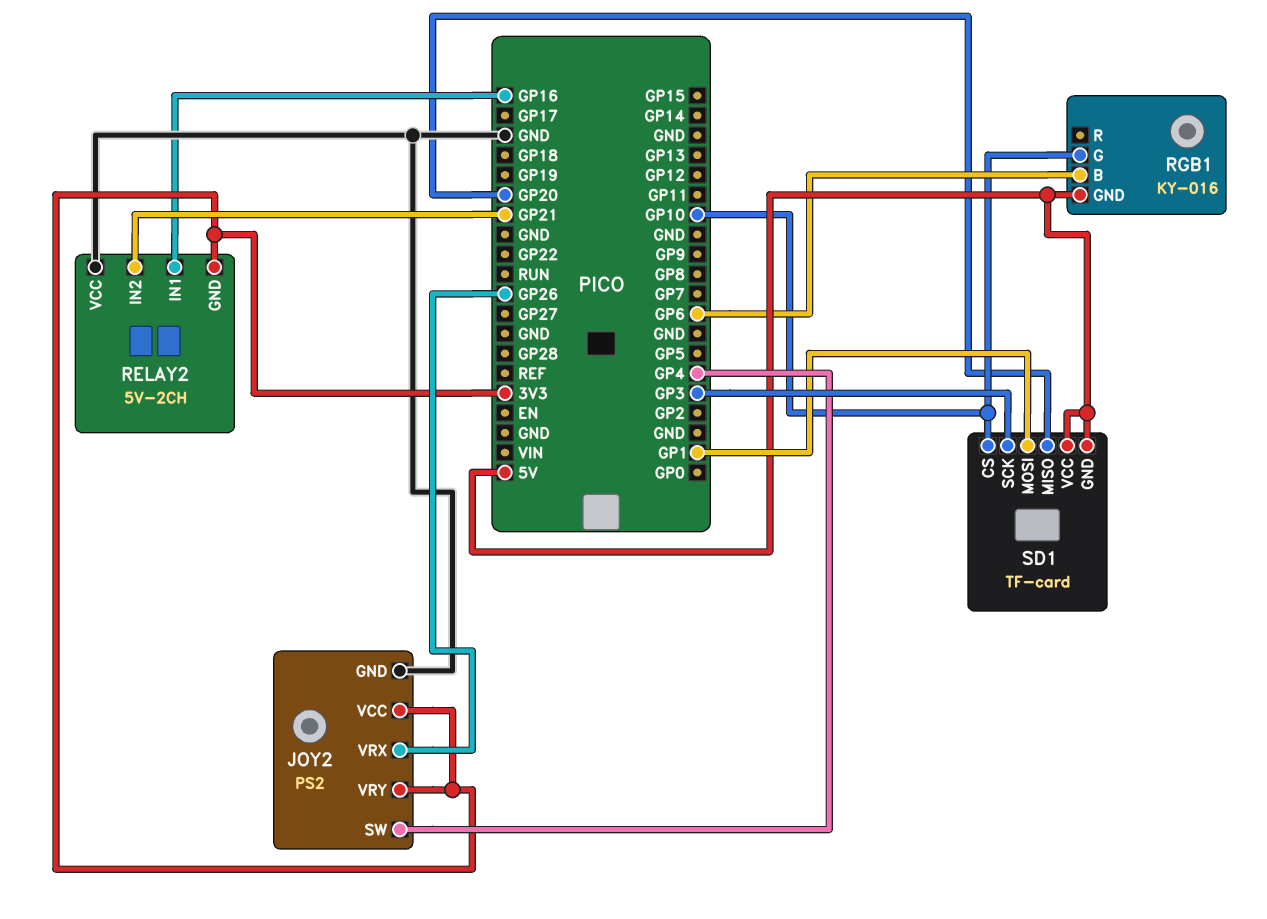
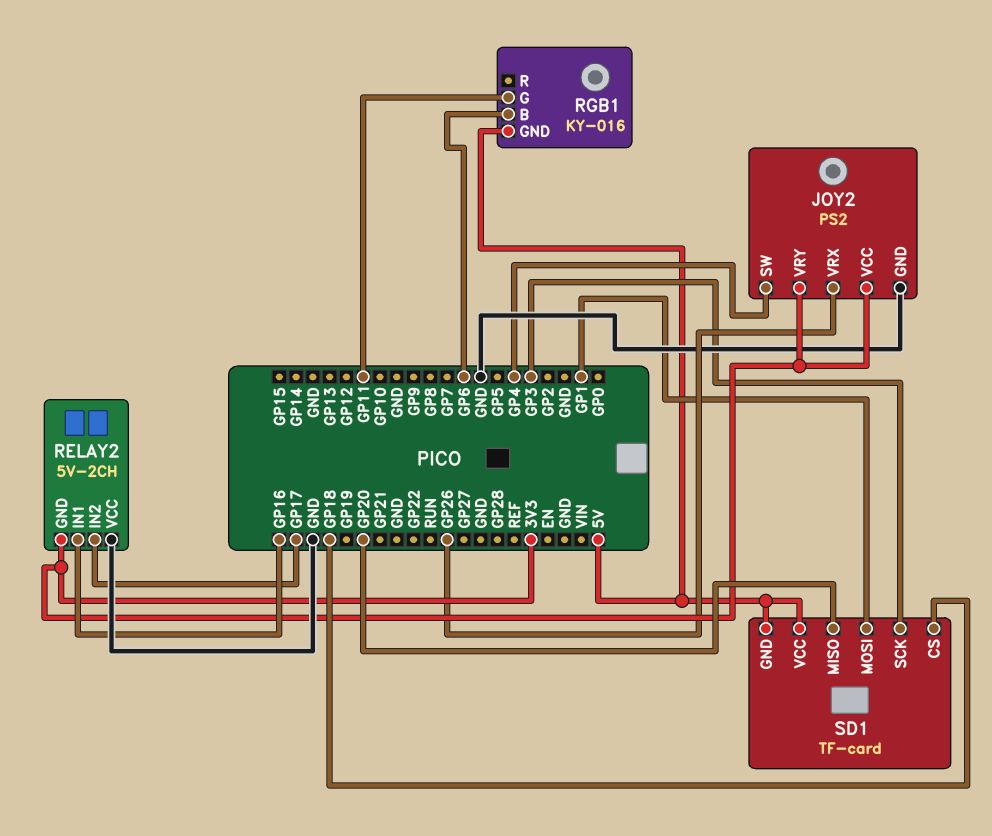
RELAY2 pin IN2: GP21 -> GP17
RGB1 pin G: GP10 -> GP11
SD1 pin CS: GP10 -> GP18

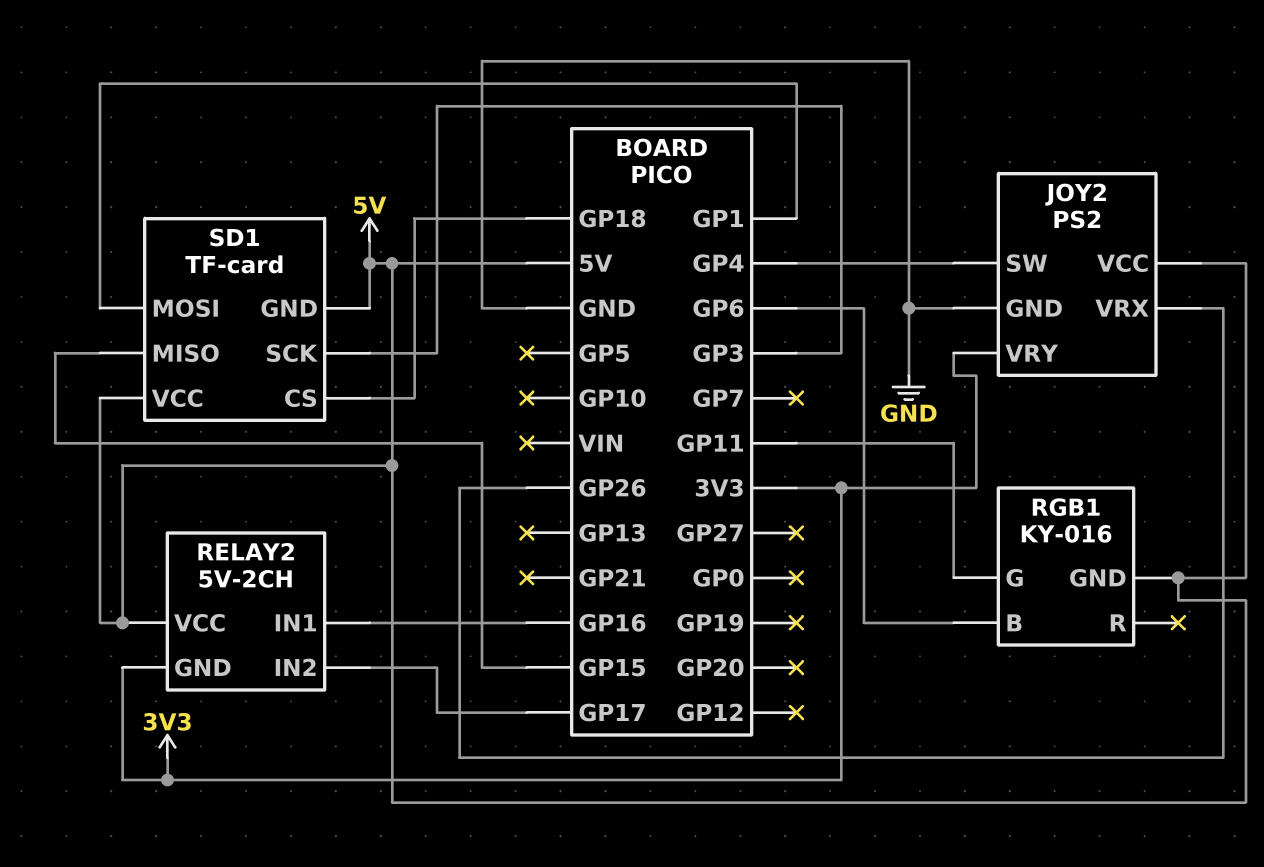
JOY2 pin VCC: 3V3 -> 5V
RELAY2 pin VCC: GND -> 5V
SD1 pin MISO: GP20 -> GP15

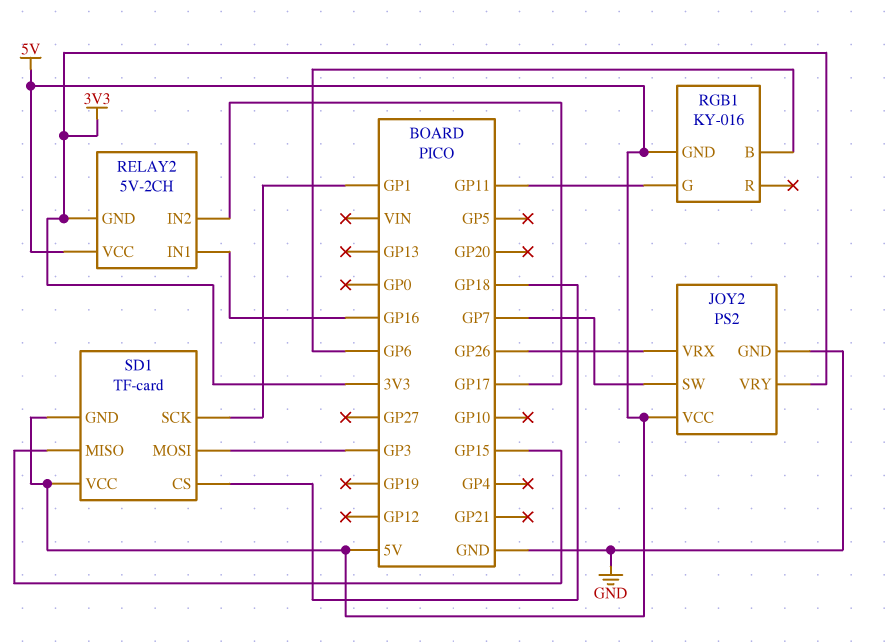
JOY2 pin SW: GP4 -> GP7
SD1 pin MOSI: GP1 -> GP3
SD1 pin SCK: GP3 -> GP1

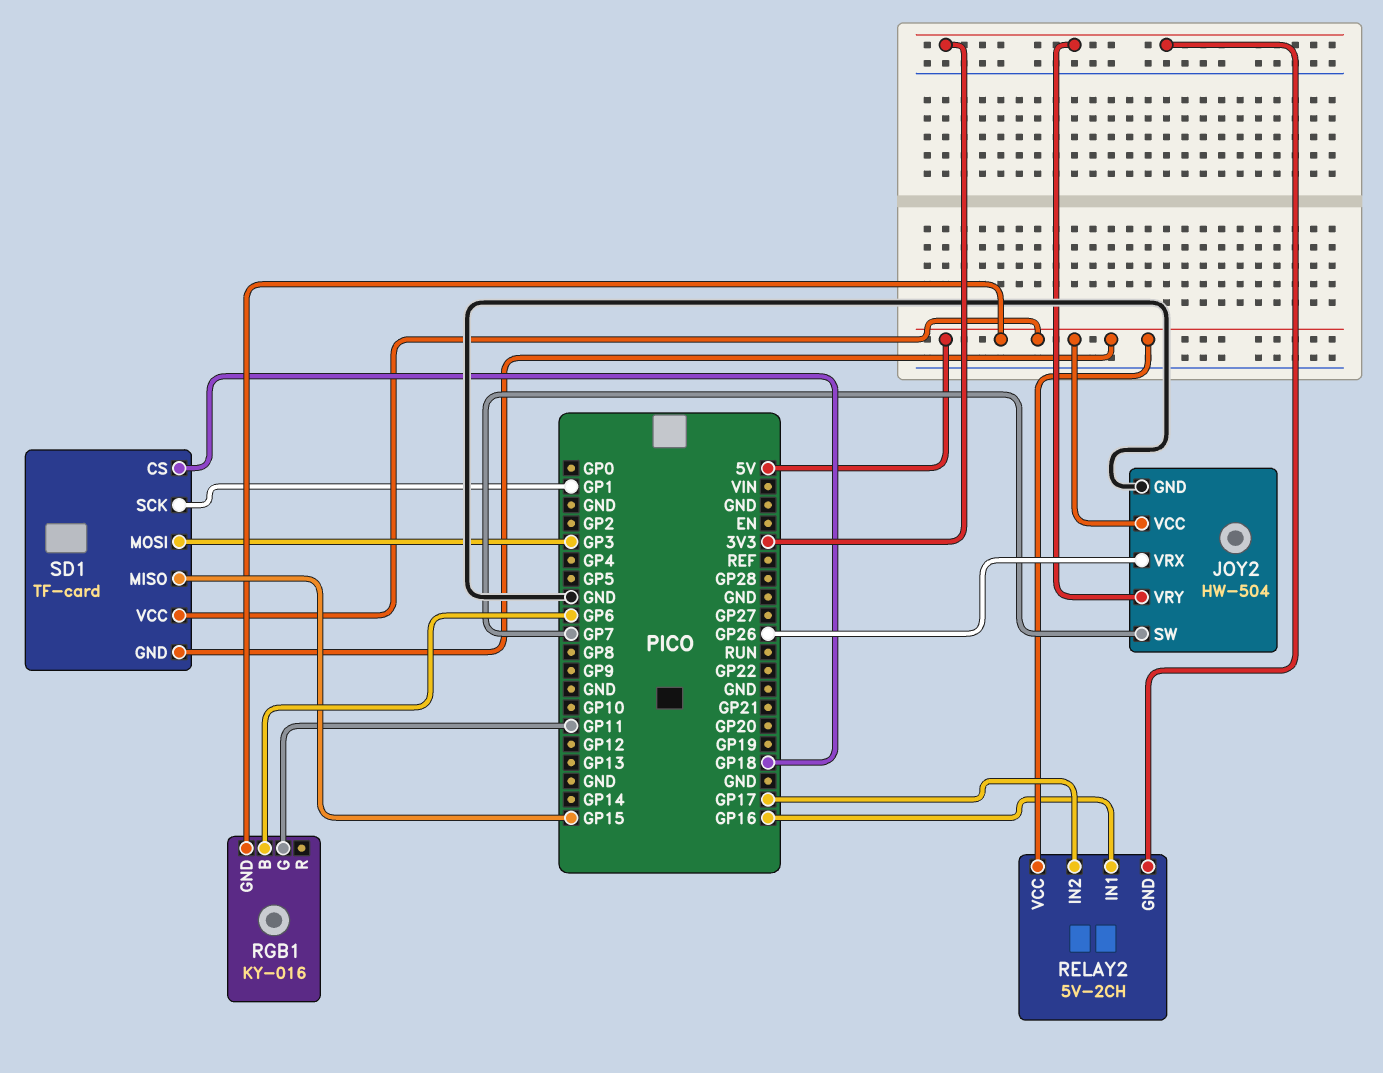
JOY2: PS2 -> HW-504

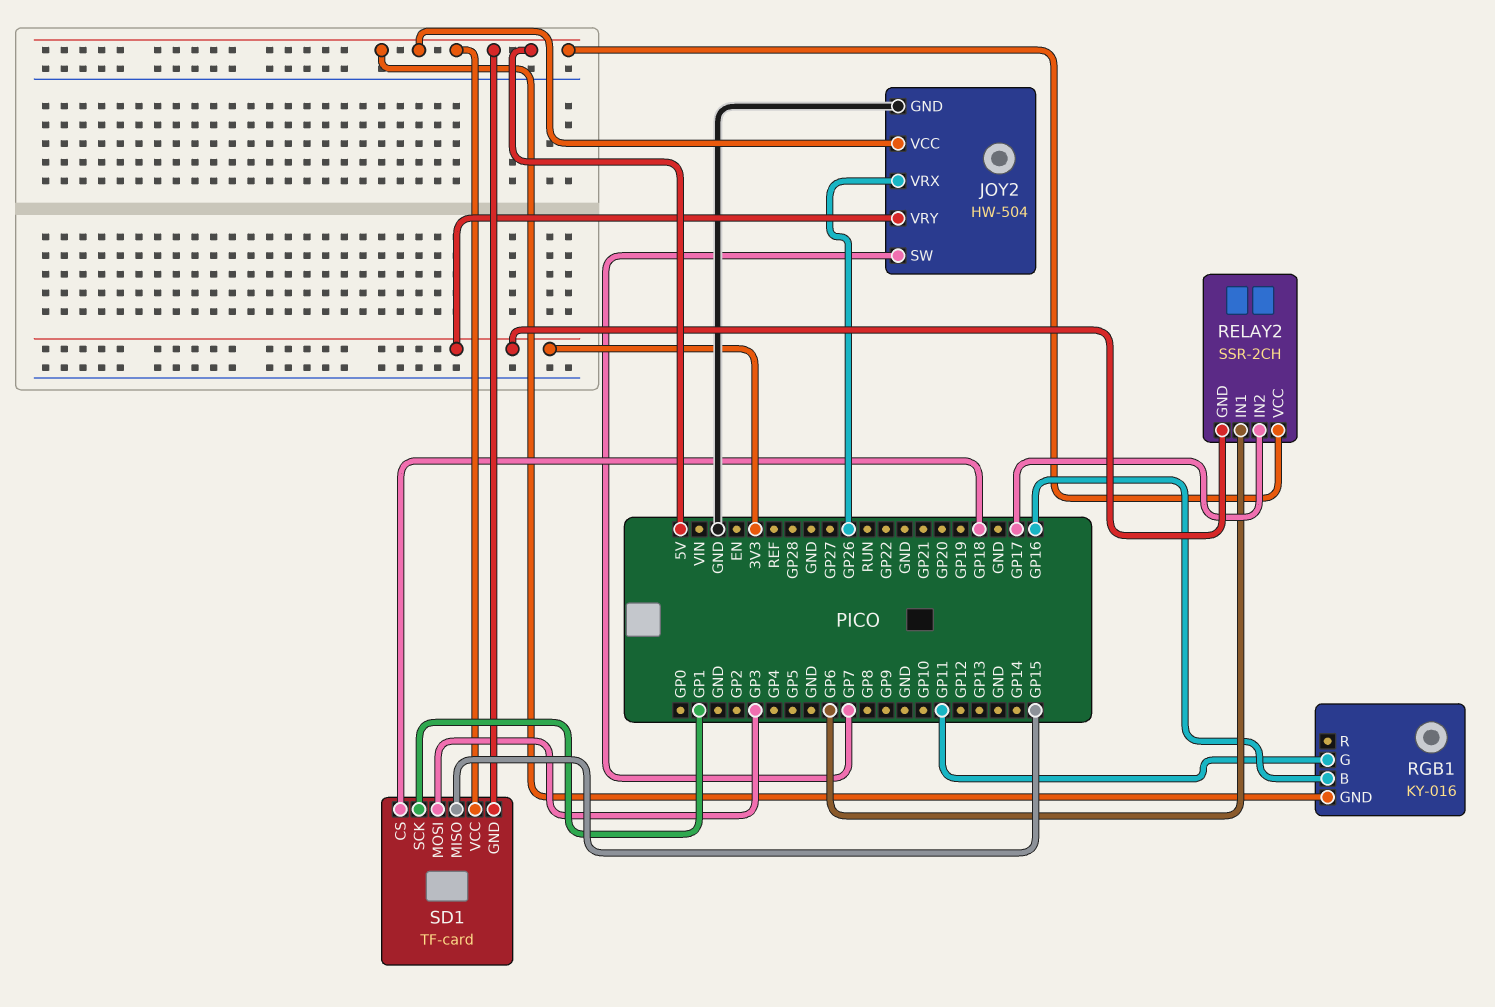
RELAY2: 5V-2CH -> SSR-2CH
RELAY2 pin IN1: GP16 -> GP6
RGB1 pin B: GP6 -> GP16

